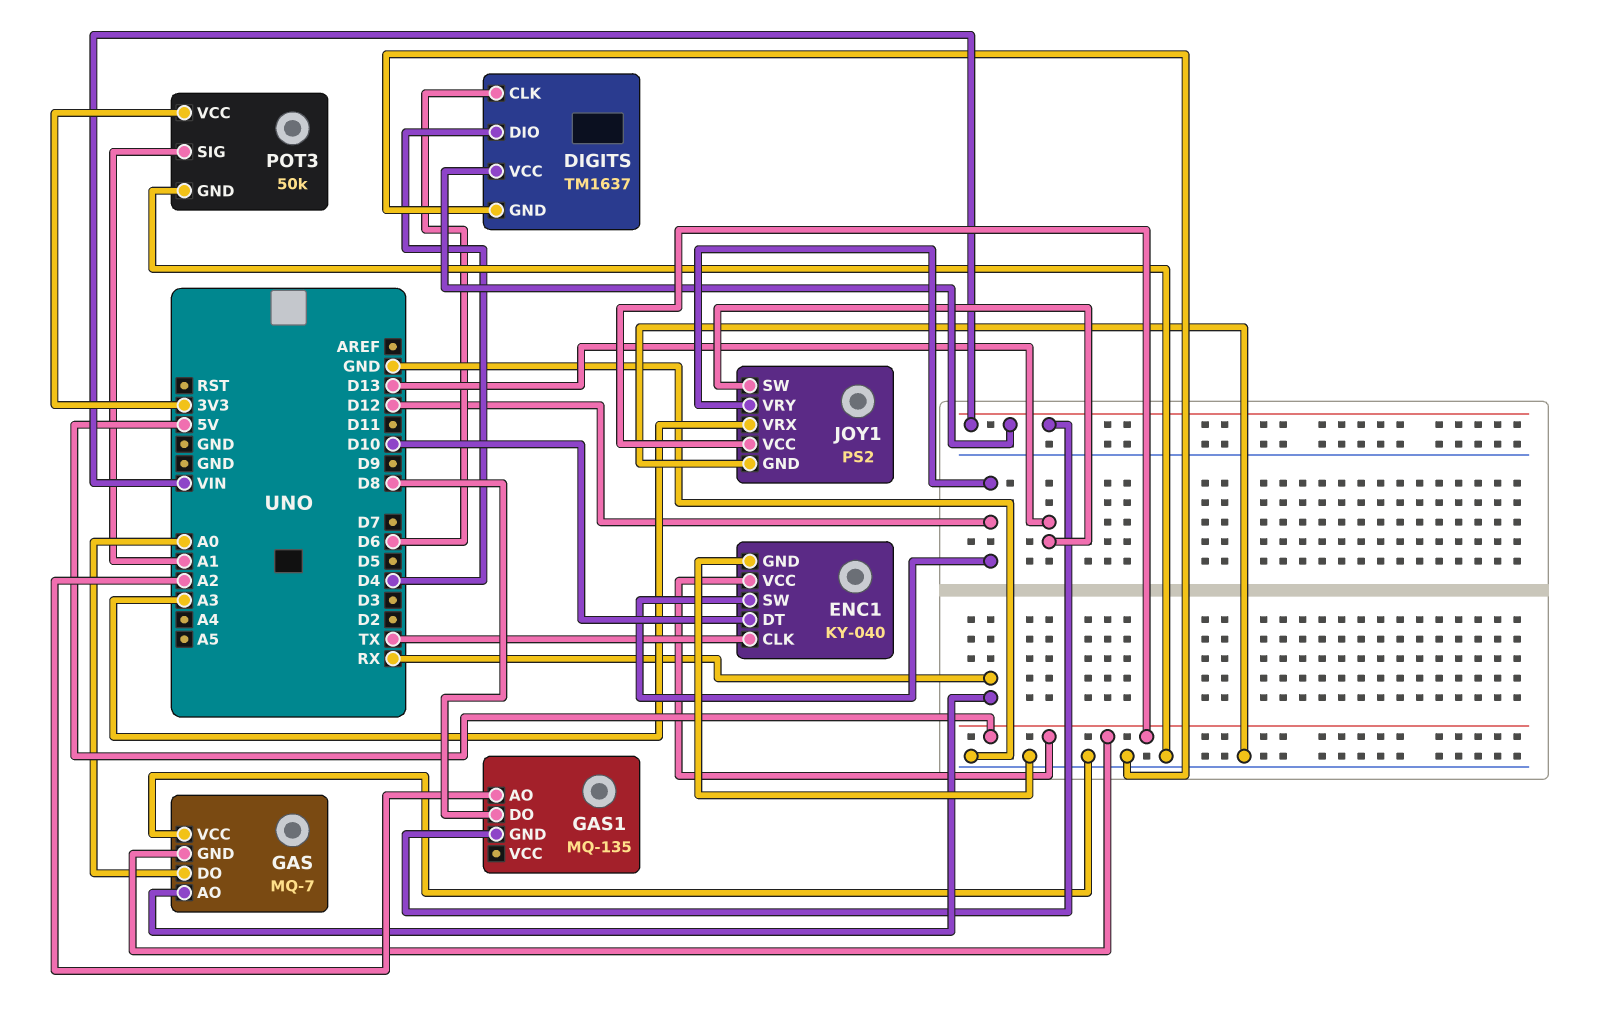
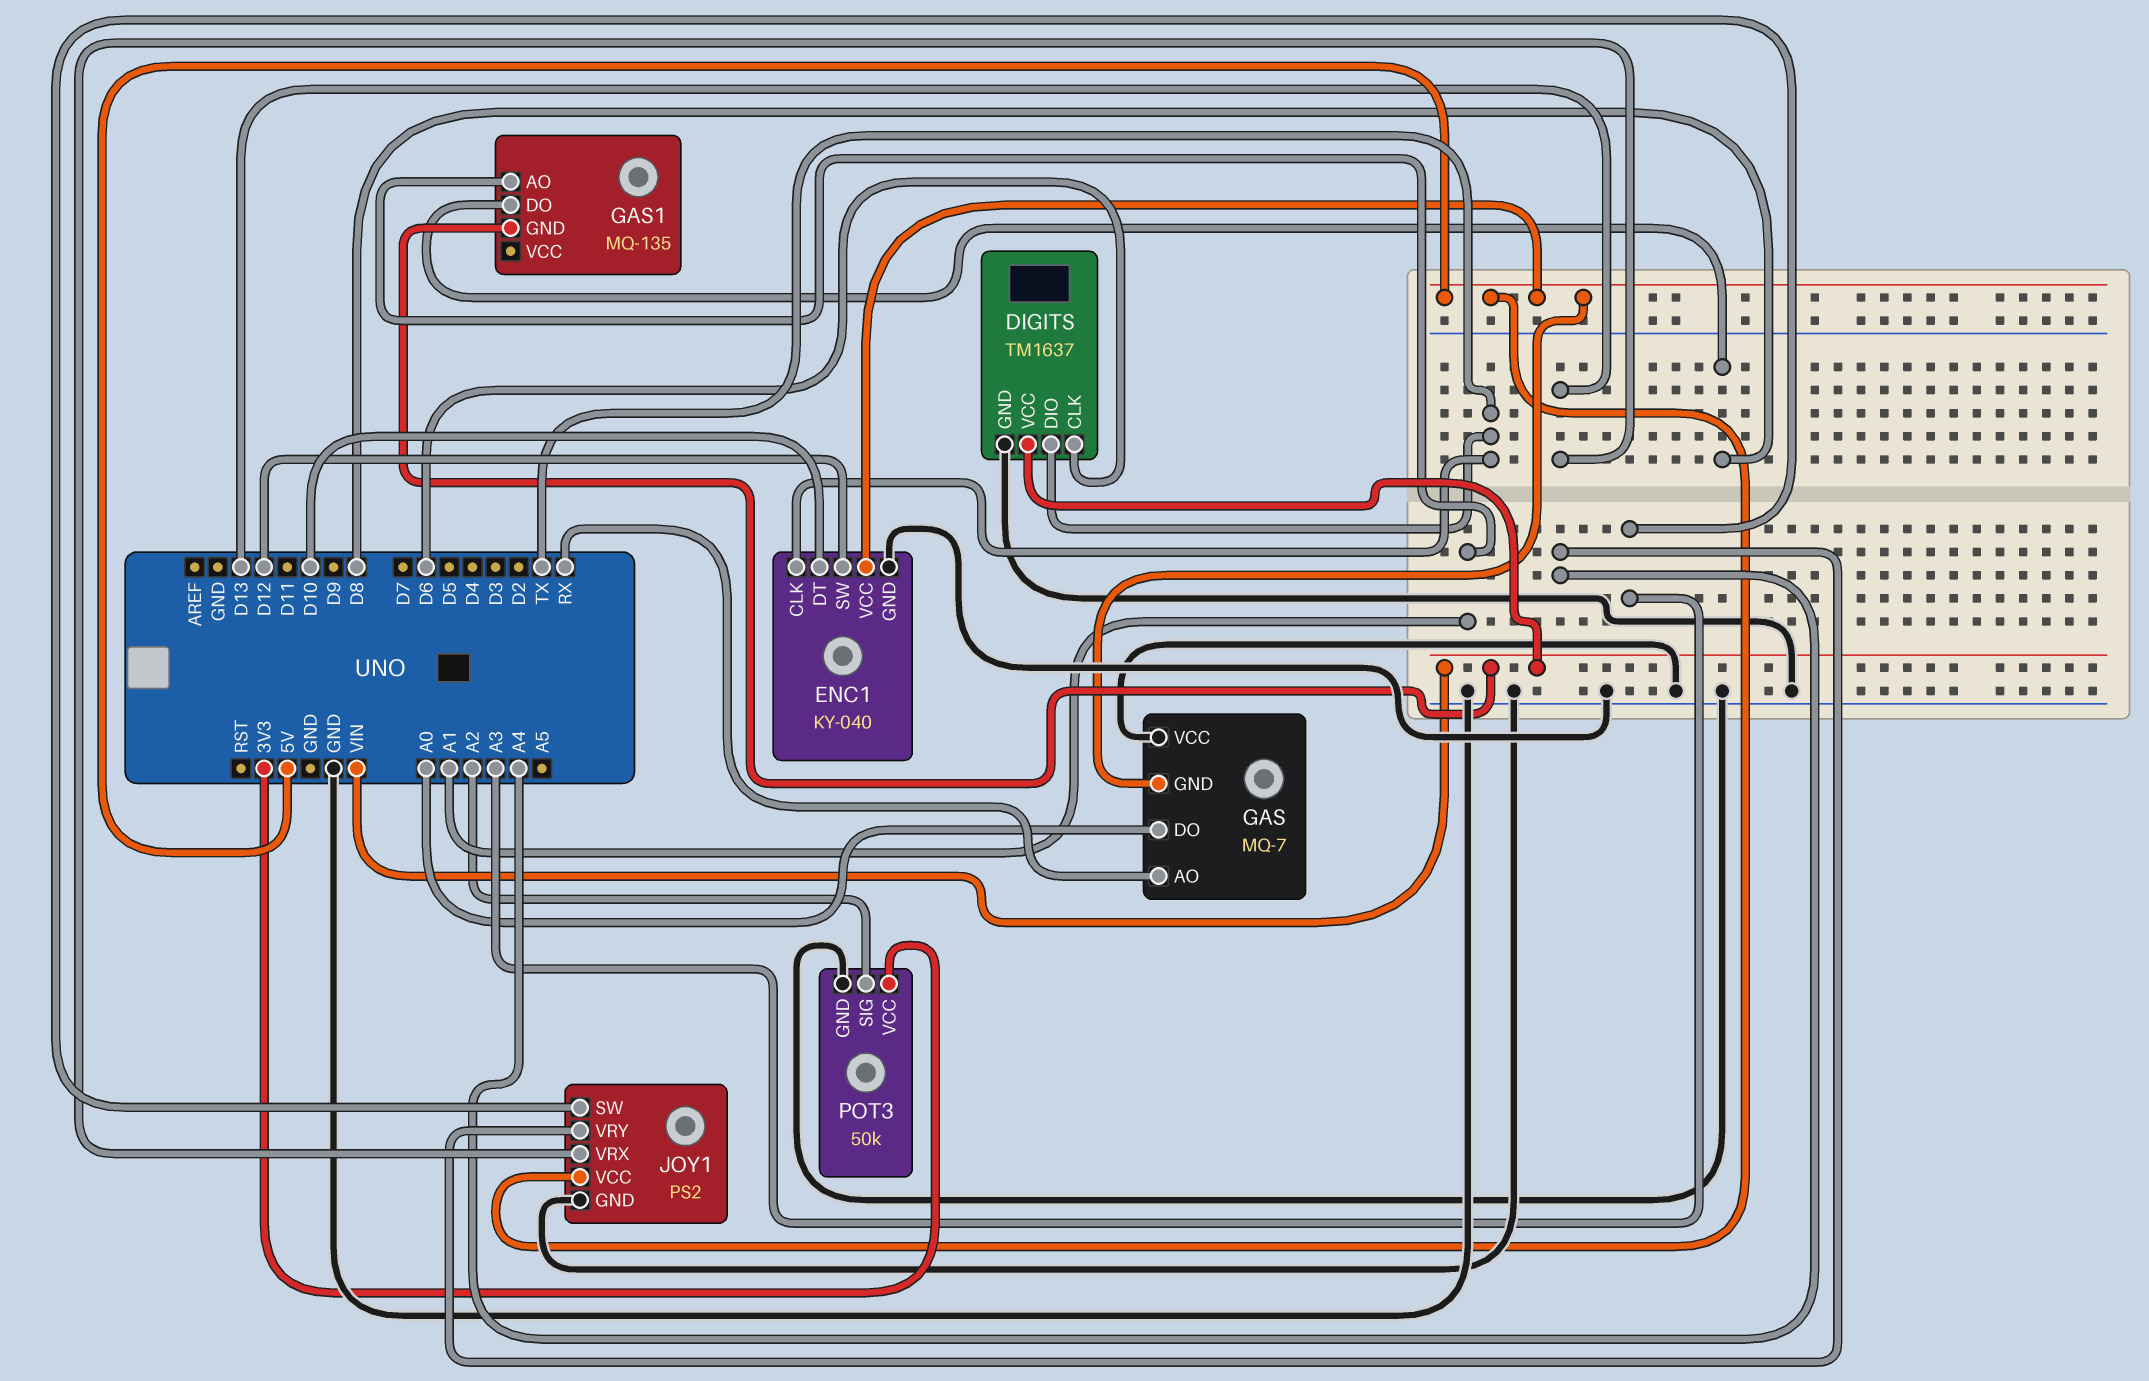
DIGITS pin DIO: D4 -> TX
GAS1 pin AO: A2 -> A1
JOY1 pin SW: D13 -> A3
JOY1 pin VRX: A3 -> D13
JOY1 pin VRY: D12 -> A4
POT3 pin SIG: A1 -> A2

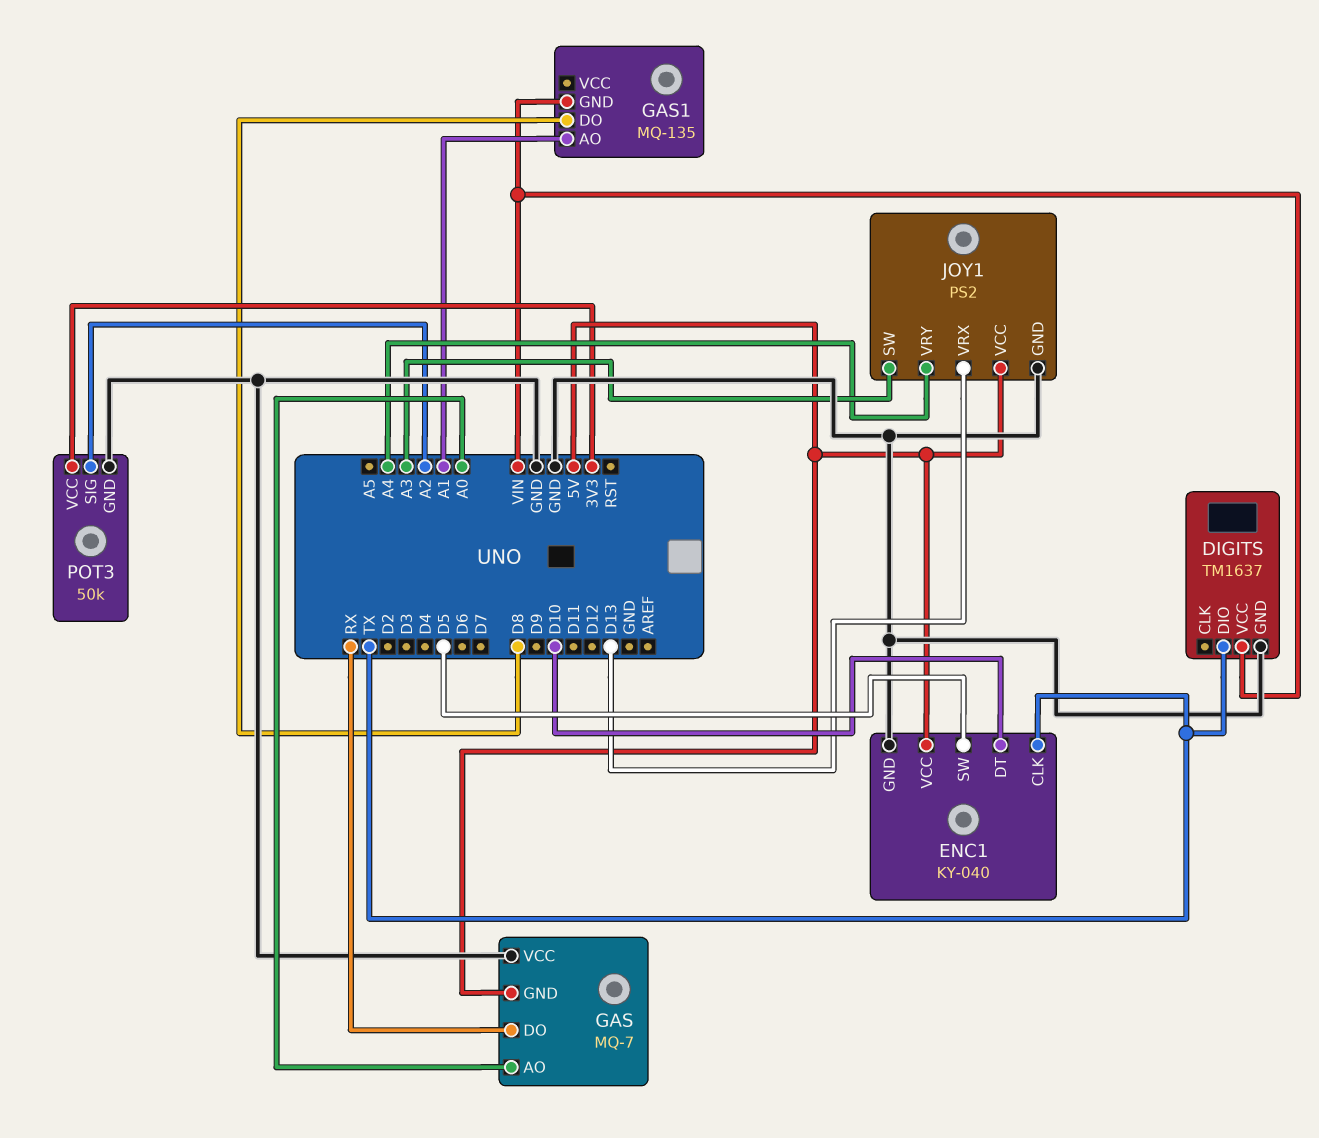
DIGITS pin CLK: D6 -> none
ENC1 pin SW: D12 -> D5
GAS pin AO: RX -> A0
GAS pin DO: A0 -> RX

